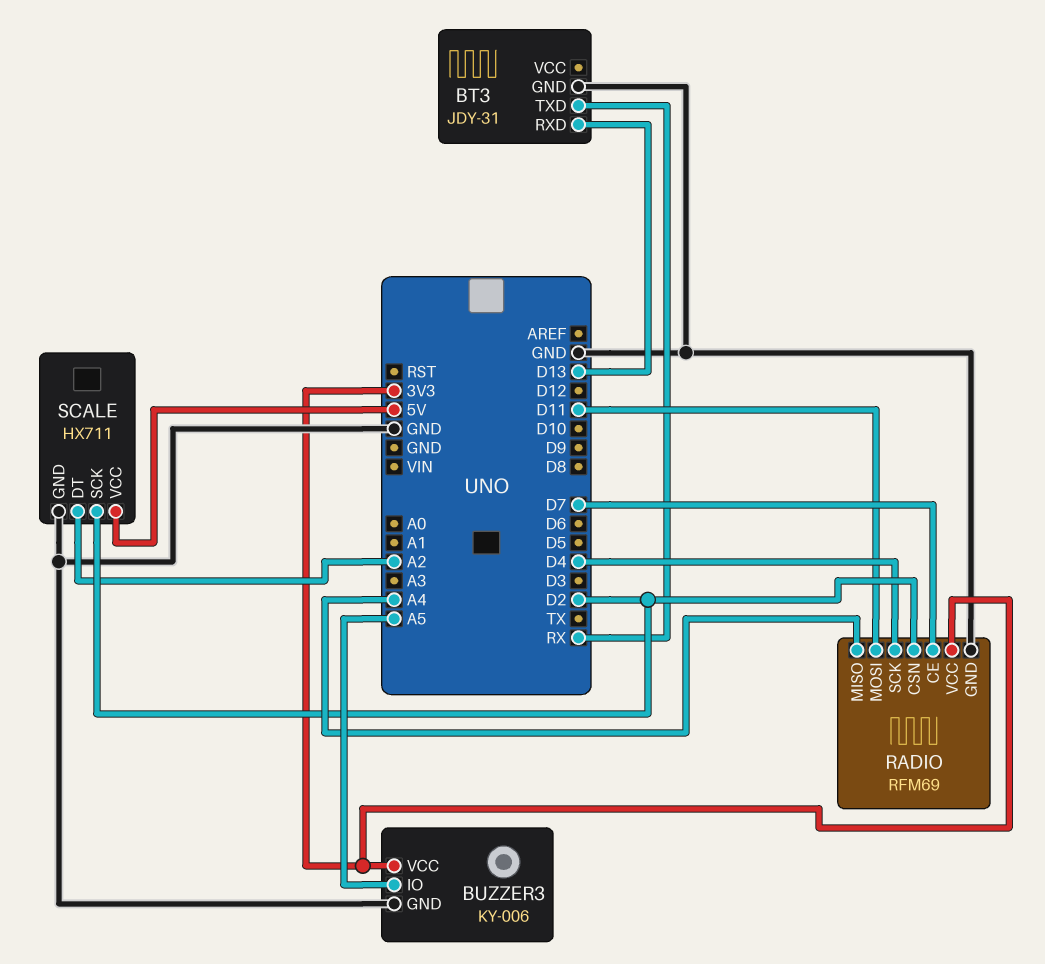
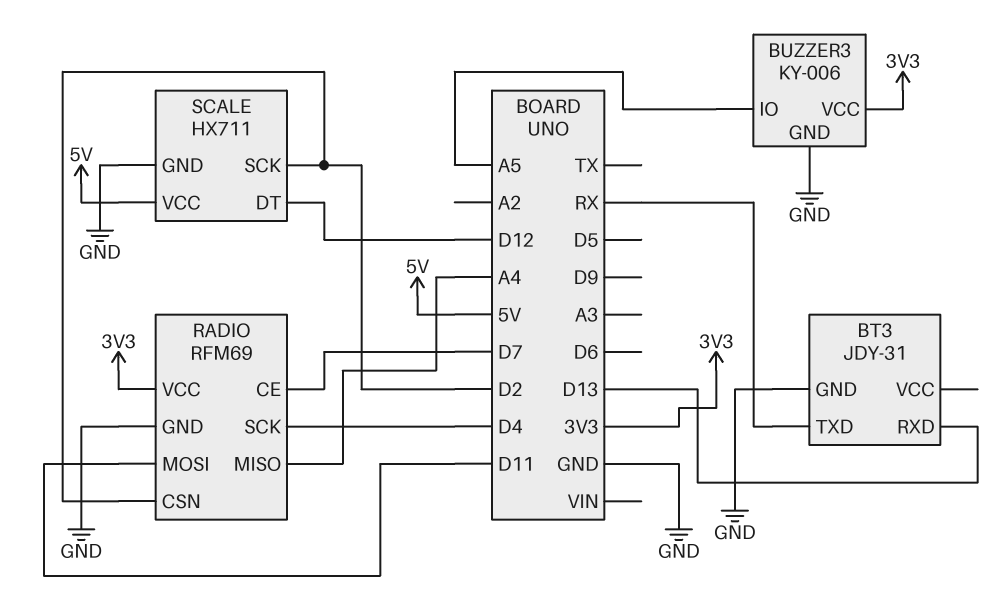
SCALE pin DT: A2 -> D12

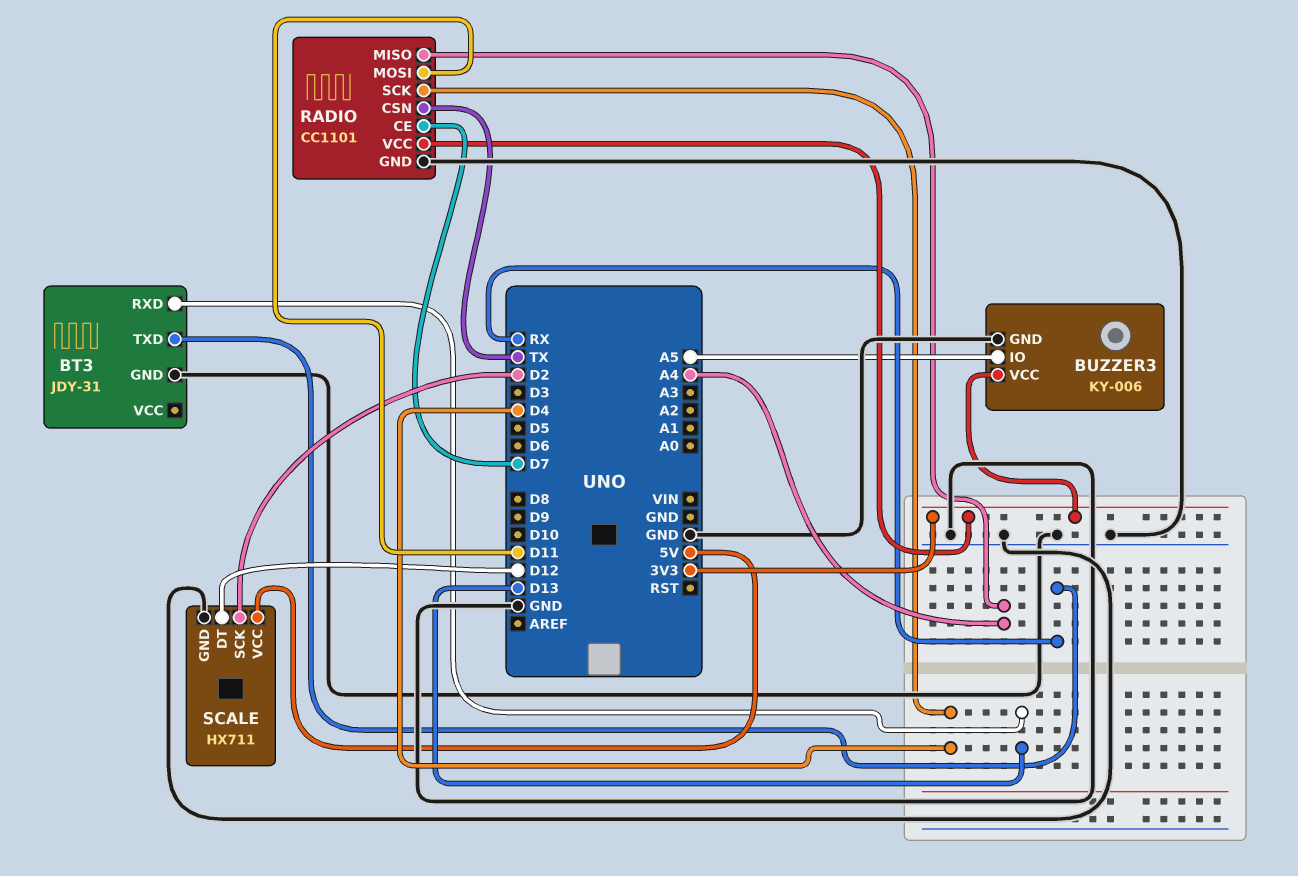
RADIO: RFM69 -> CC1101
RADIO pin CSN: D2 -> TX

